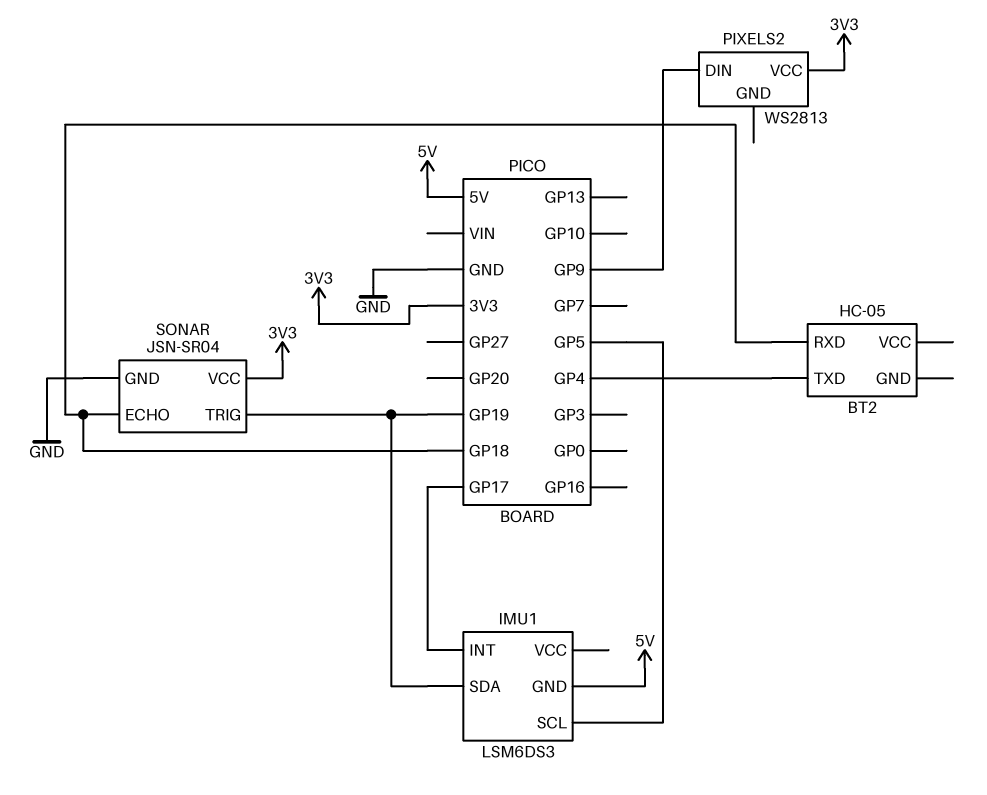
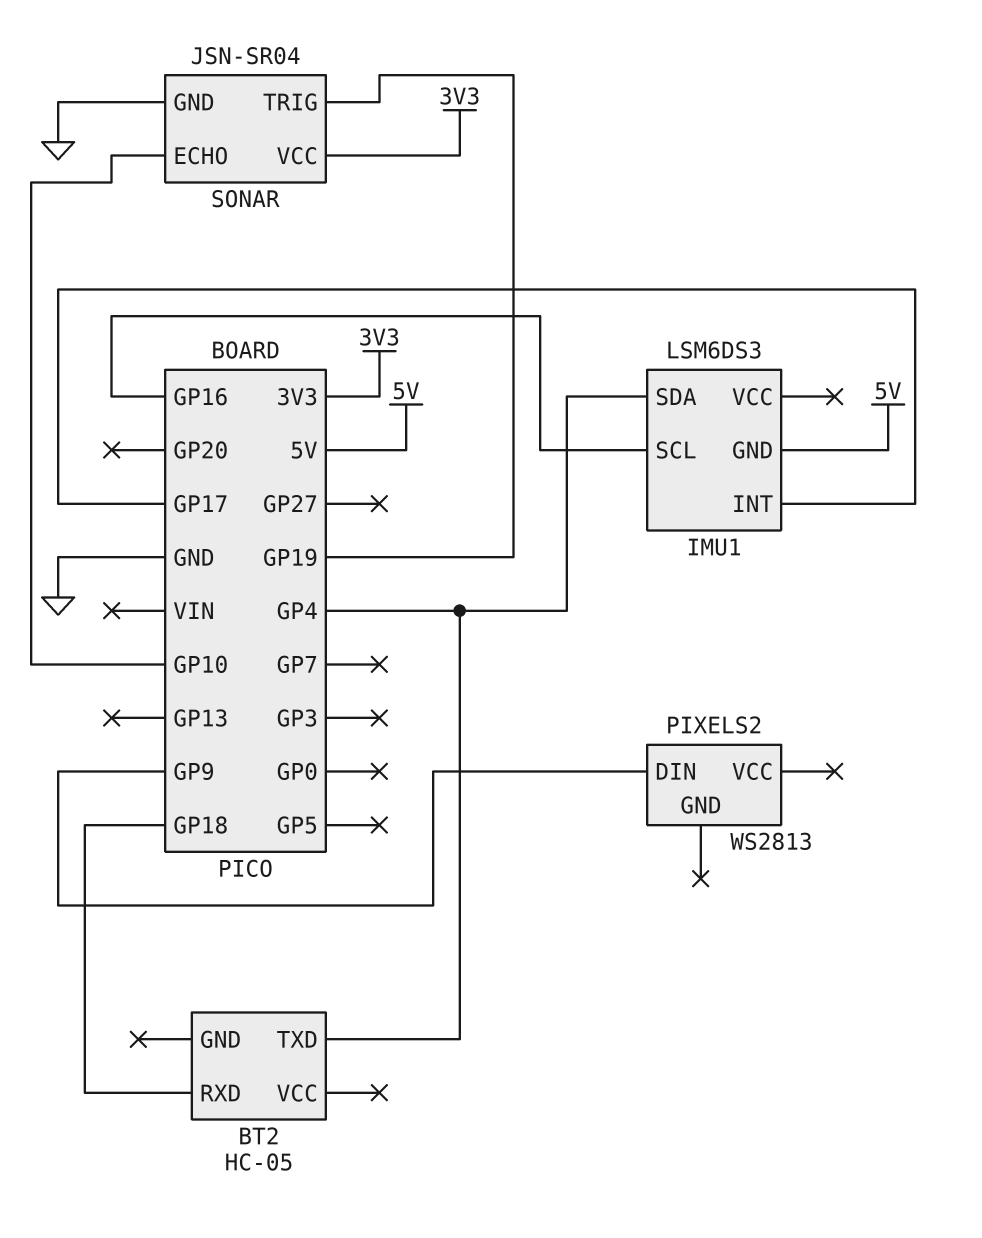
IMU1 pin SCL: GP5 -> GP16
IMU1 pin SDA: GP19 -> GP4
PIXELS2 pin VCC: 3V3 -> none
SONAR pin ECHO: GP18 -> GP10

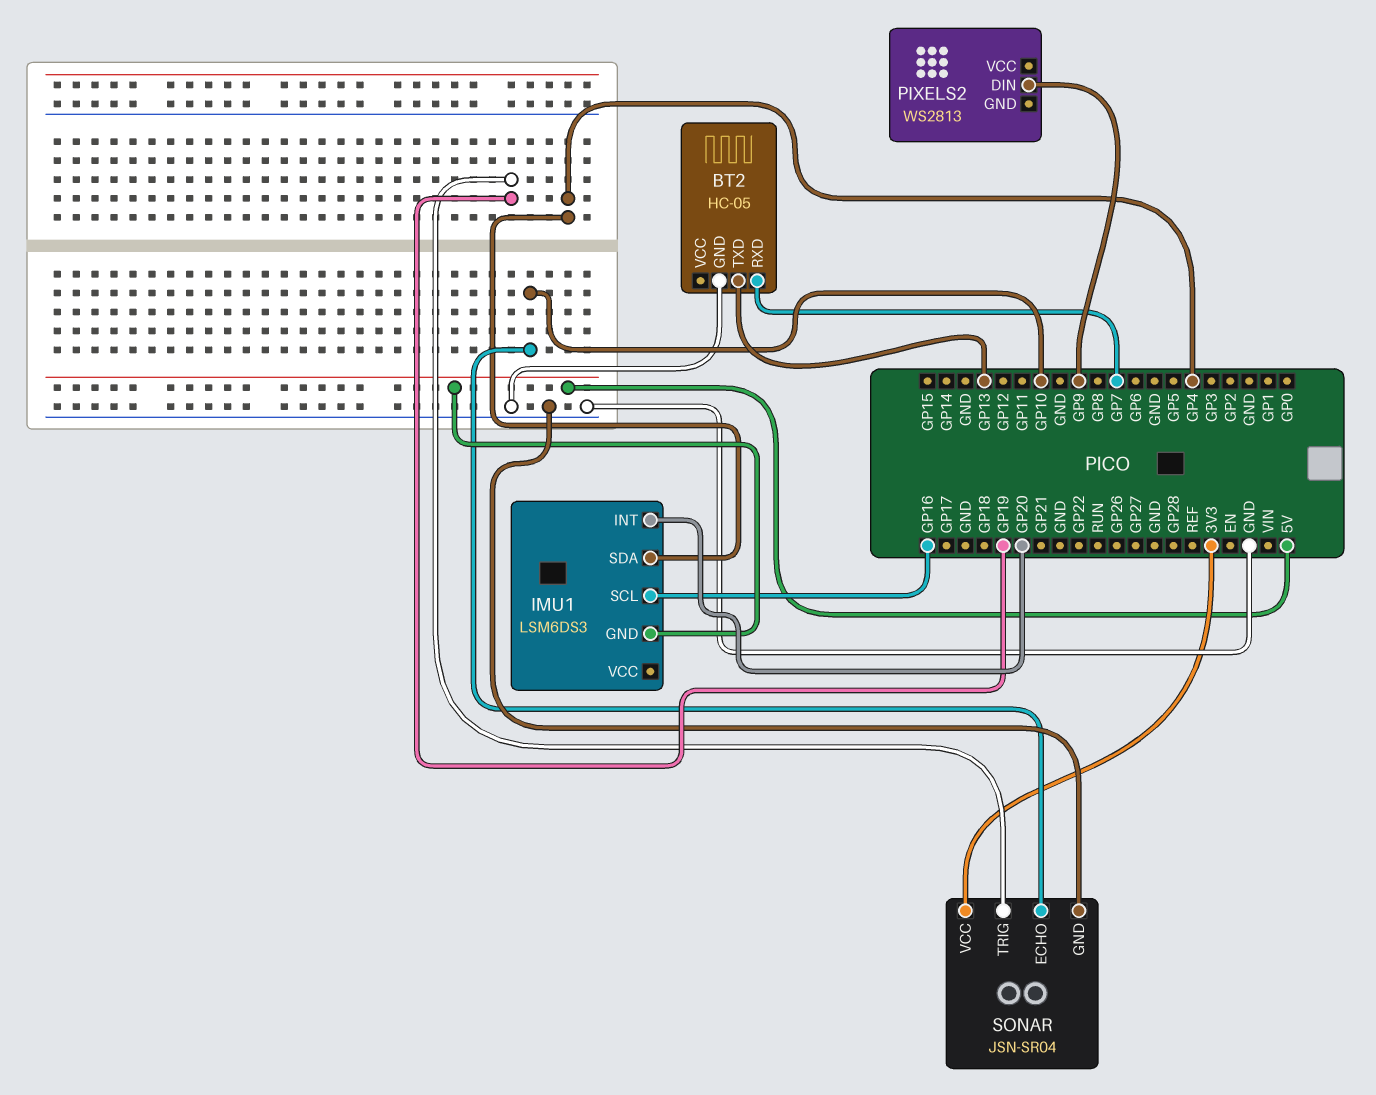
BT2 pin GND: none -> GND
BT2 pin RXD: GP18 -> GP7
BT2 pin TXD: GP4 -> GP13
IMU1 pin INT: GP17 -> GP20

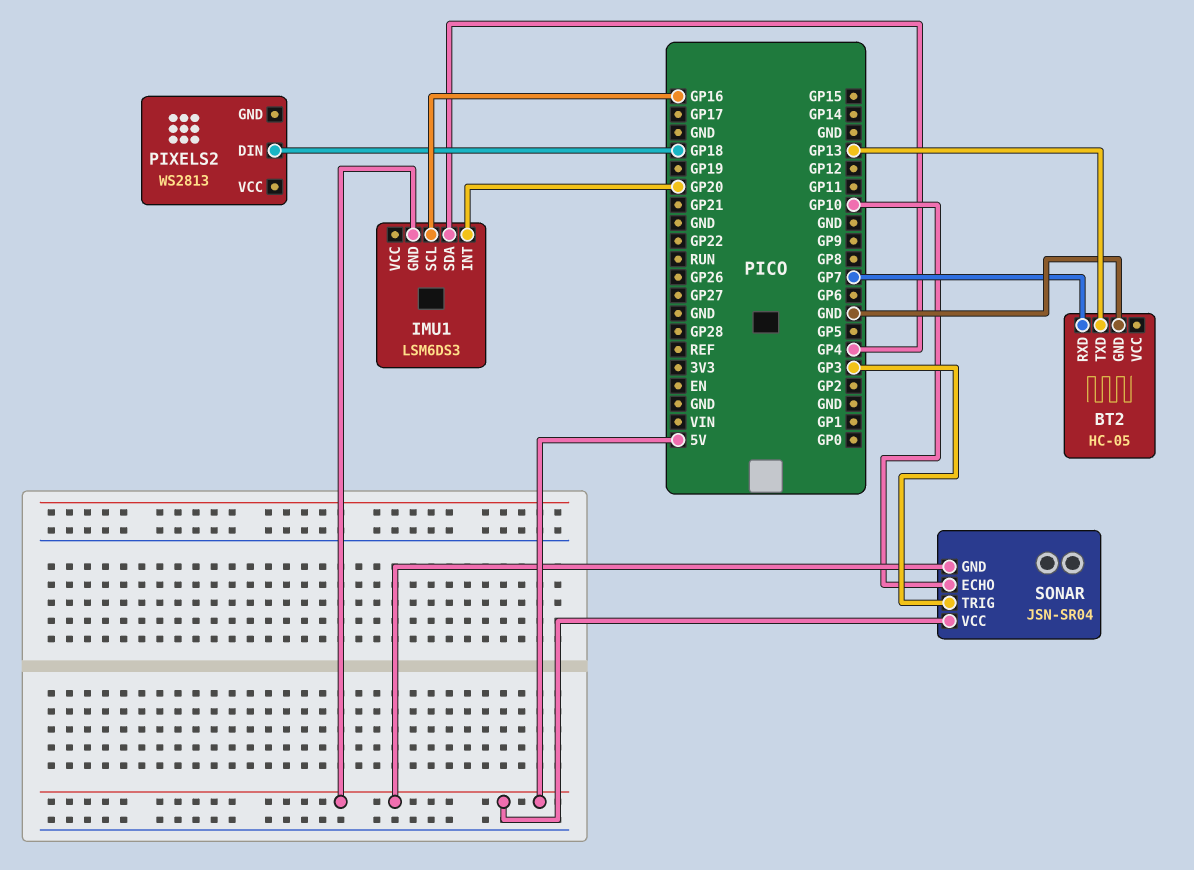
PIXELS2 pin DIN: GP9 -> GP18
SONAR pin GND: GND -> 5V
SONAR pin TRIG: GP19 -> GP3
SONAR pin VCC: 3V3 -> 5V

